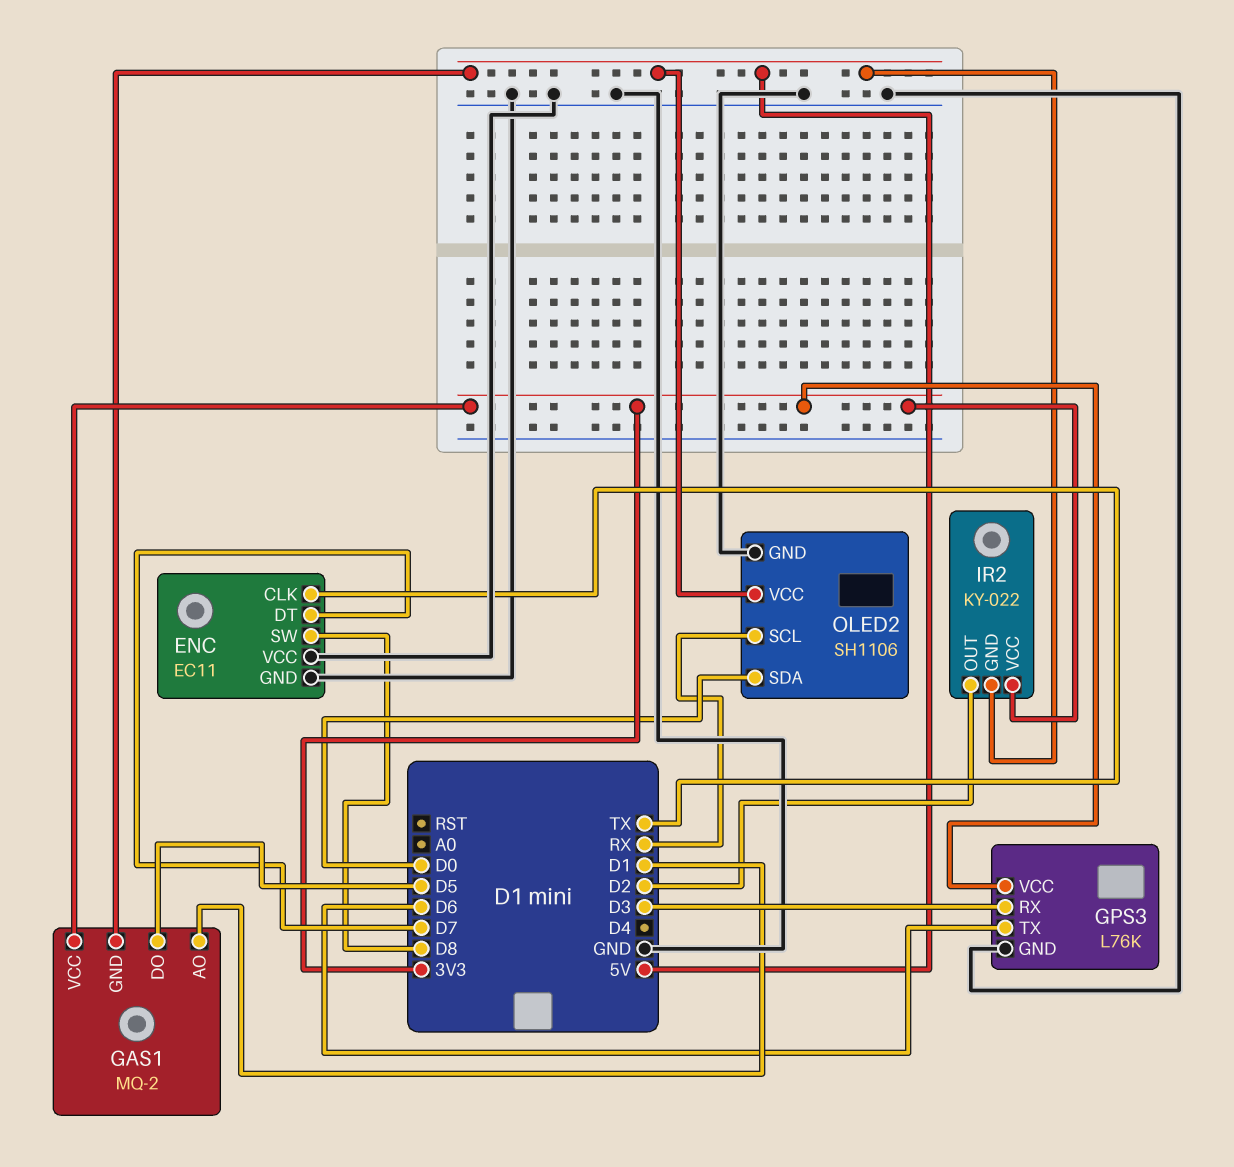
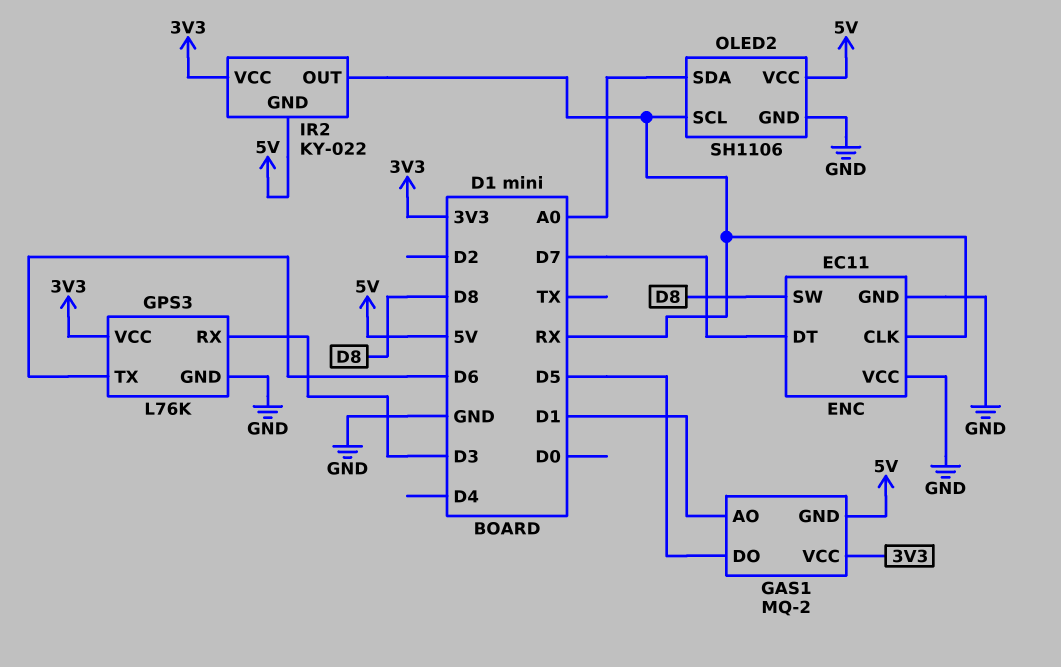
ENC pin CLK: TX -> RX
IR2 pin OUT: D2 -> RX
OLED2 pin SDA: D0 -> A0

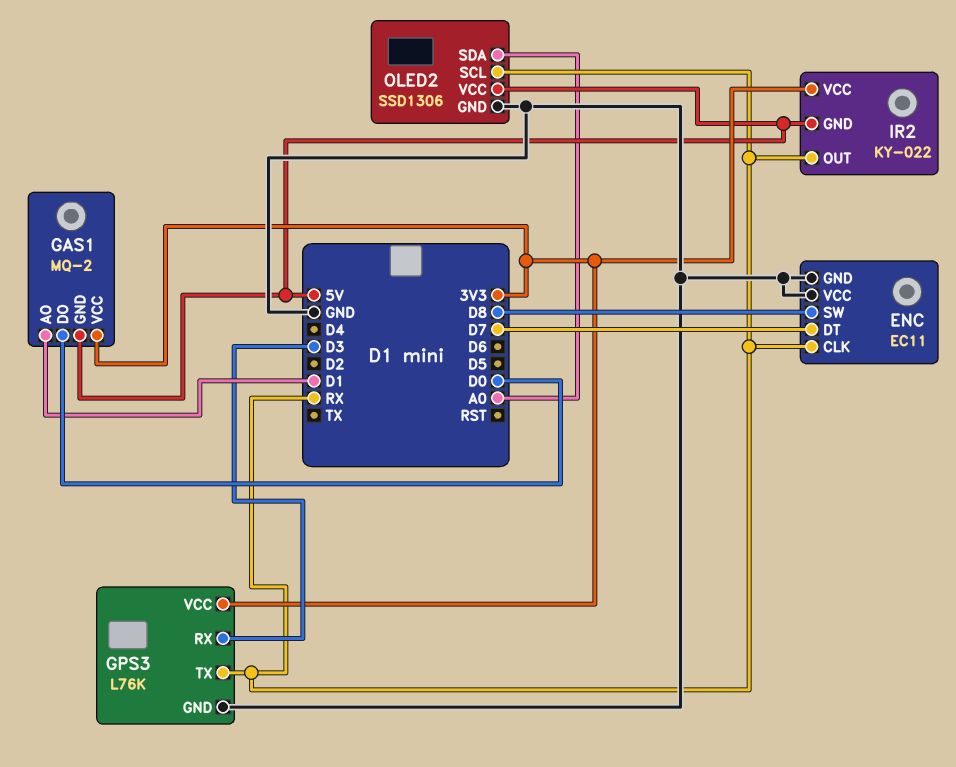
GAS1 pin DO: D5 -> D0
GPS3 pin TX: D6 -> RX
OLED2: SH1106 -> SSD1306

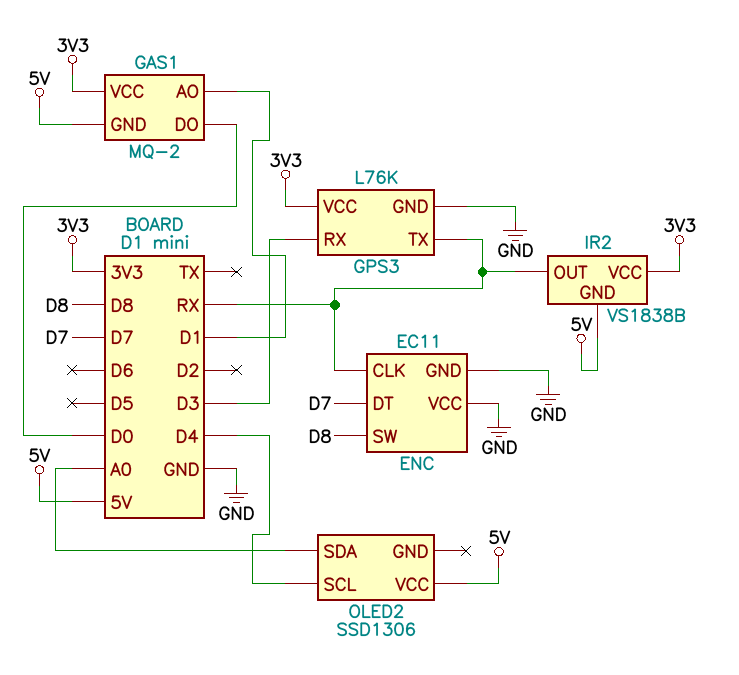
IR2: KY-022 -> VS1838B
OLED2 pin GND: GND -> none
OLED2 pin SCL: RX -> D4

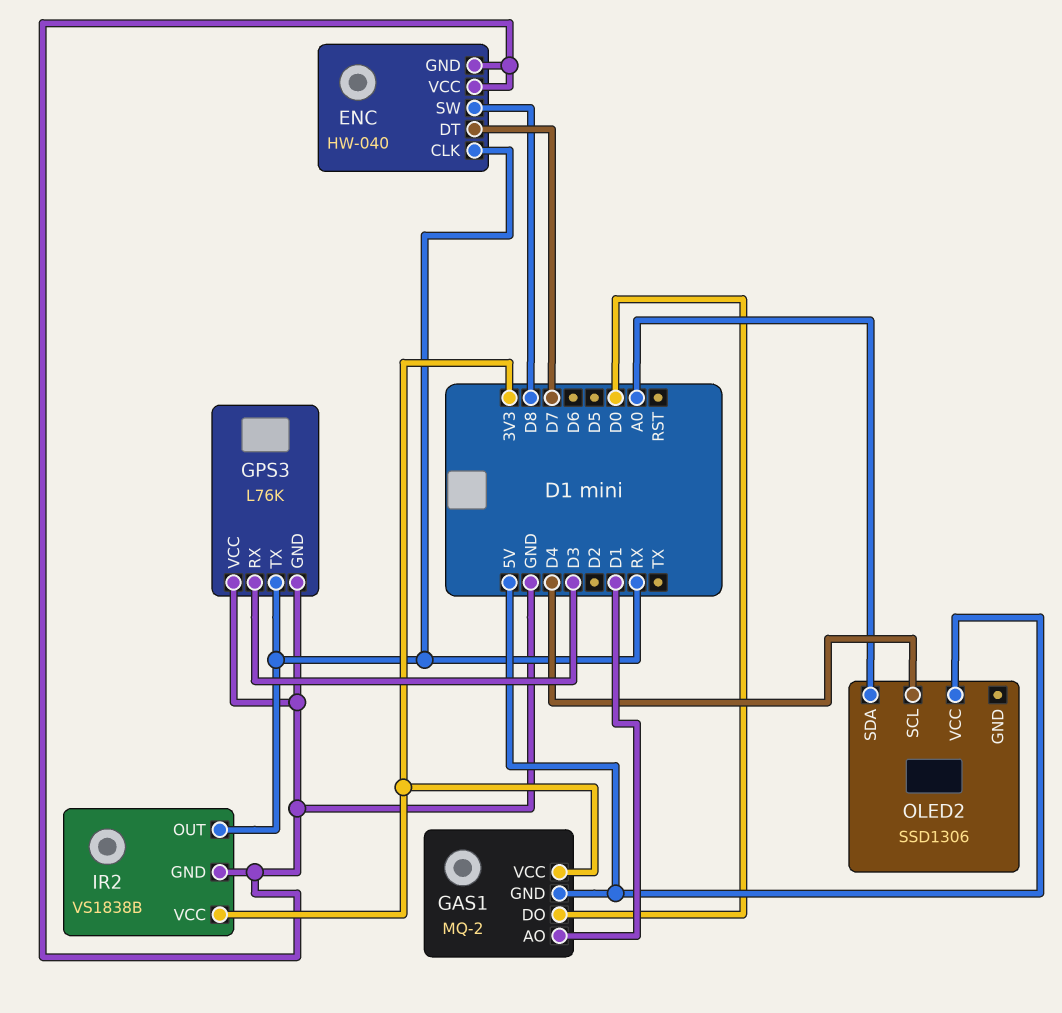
ENC: EC11 -> HW-040
GPS3 pin VCC: 3V3 -> GND
IR2 pin GND: 5V -> GND

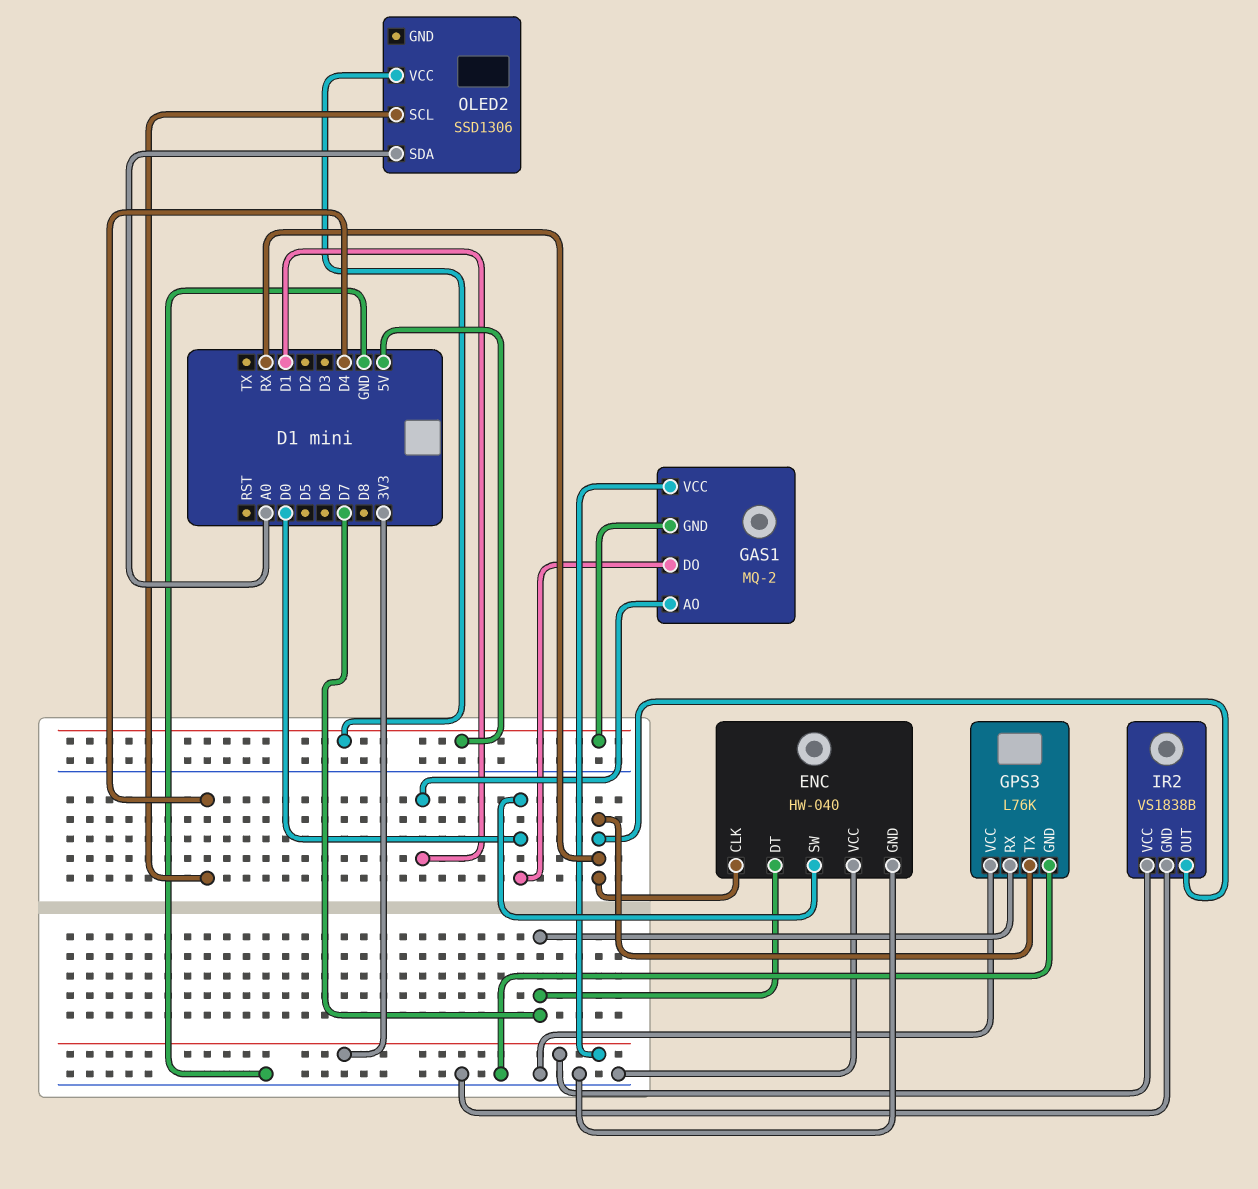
ENC pin SW: D8 -> D0
GPS3 pin RX: D3 -> D7

